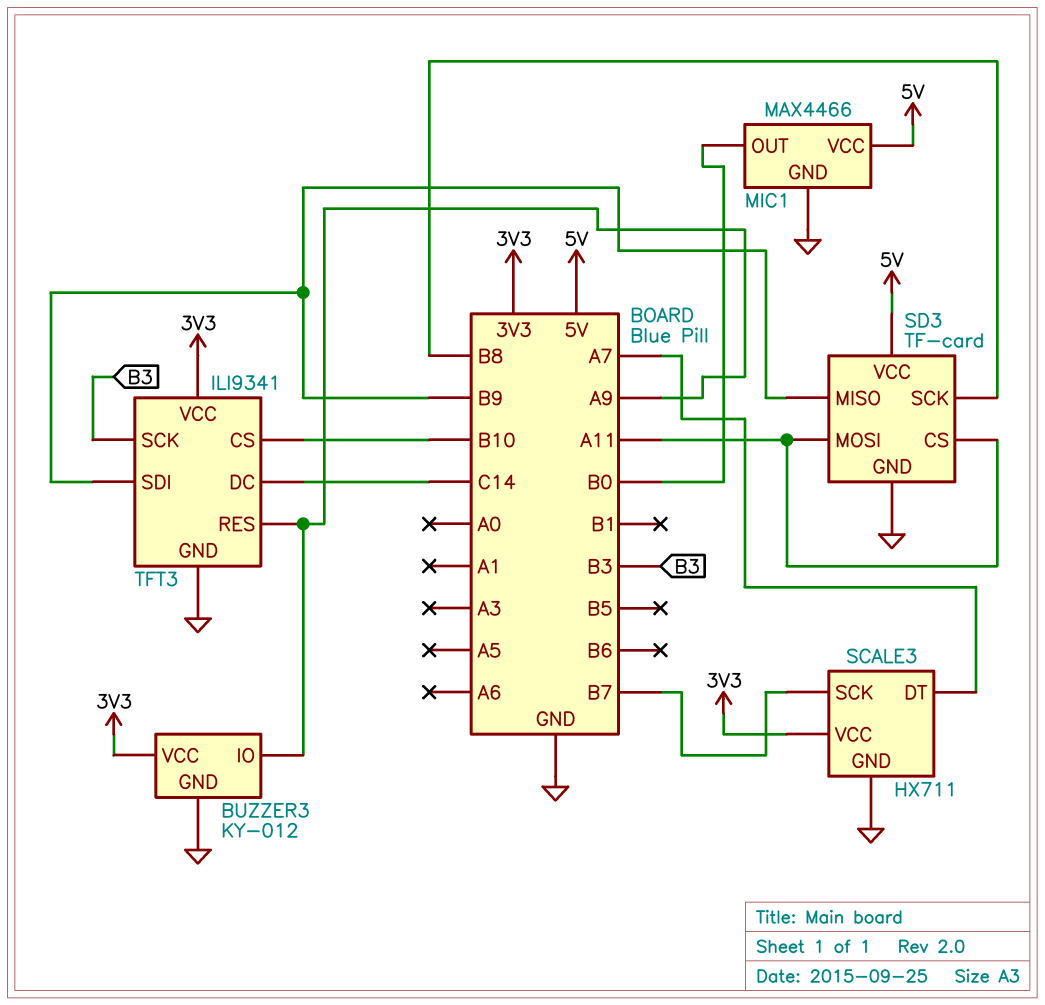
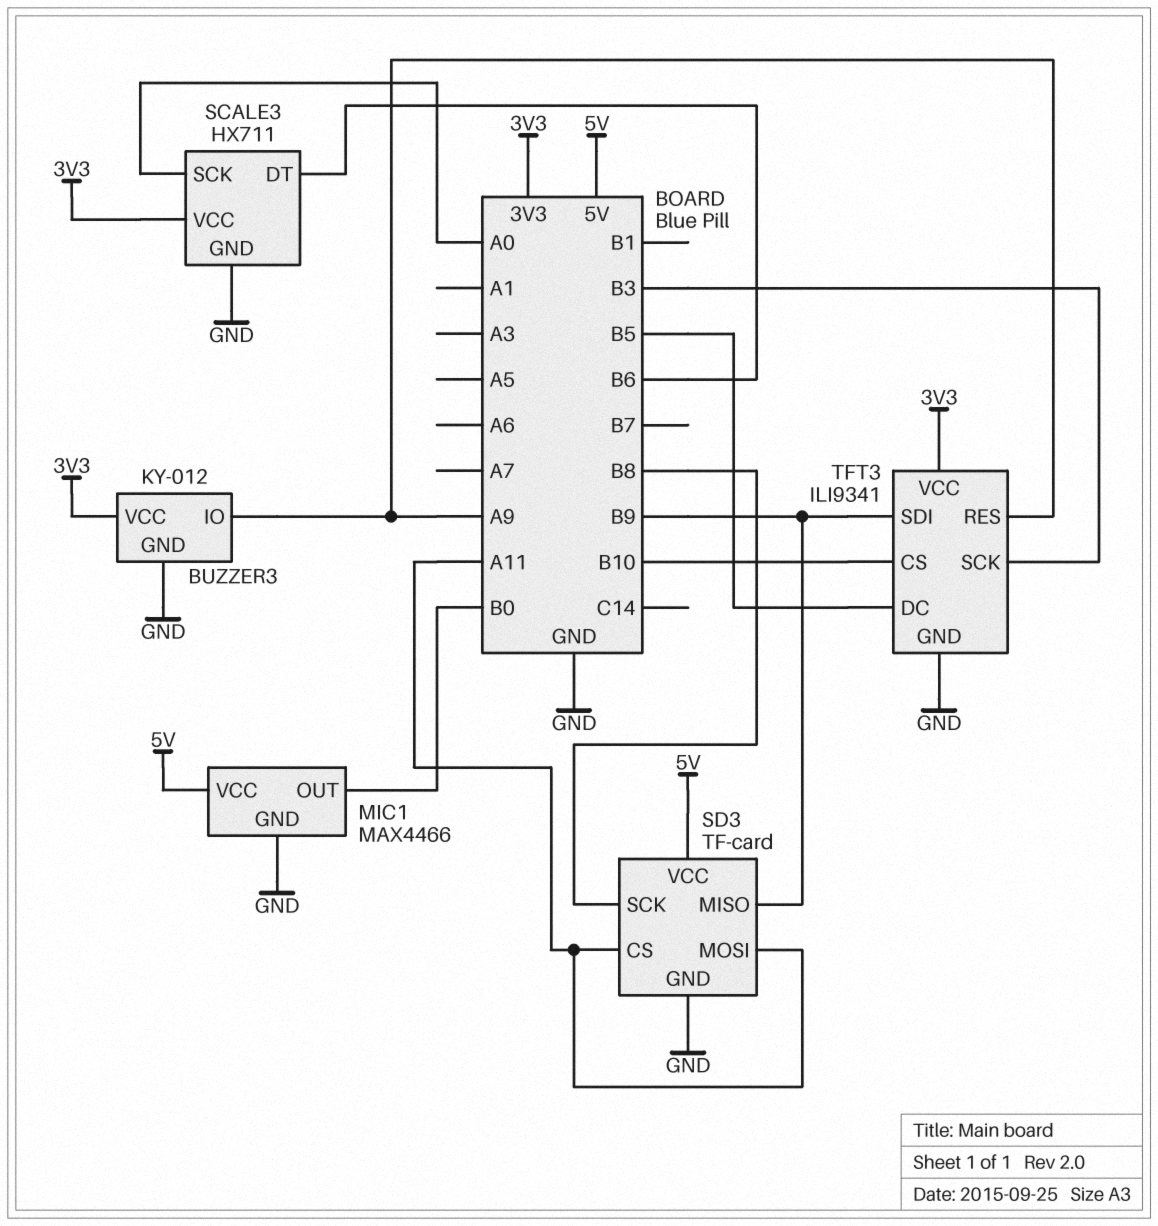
SCALE3 pin DT: A7 -> B6
SCALE3 pin SCK: B7 -> A0
TFT3 pin DC: C14 -> B5

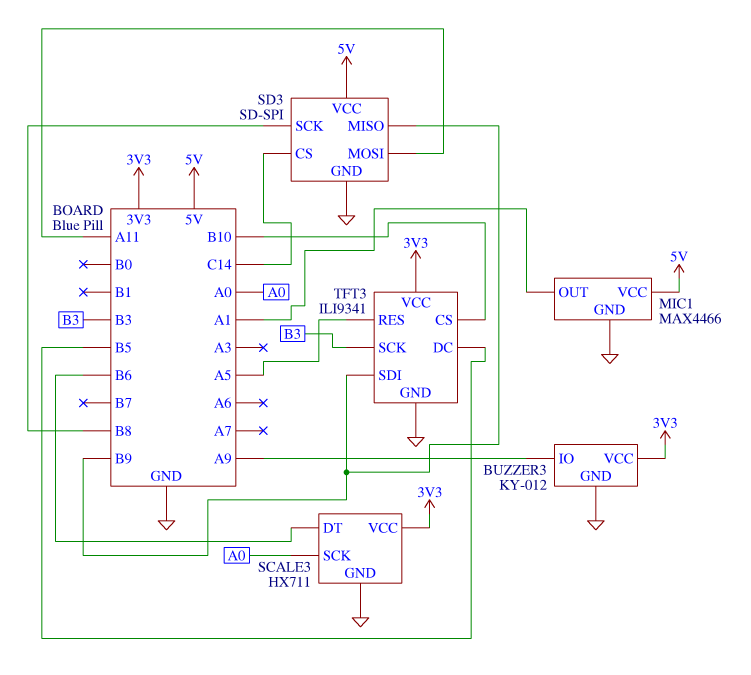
MIC1 pin OUT: B0 -> A1
SD3: TF-card -> SD-SPI
SD3 pin CS: A11 -> C14
TFT3 pin RES: A9 -> A5

